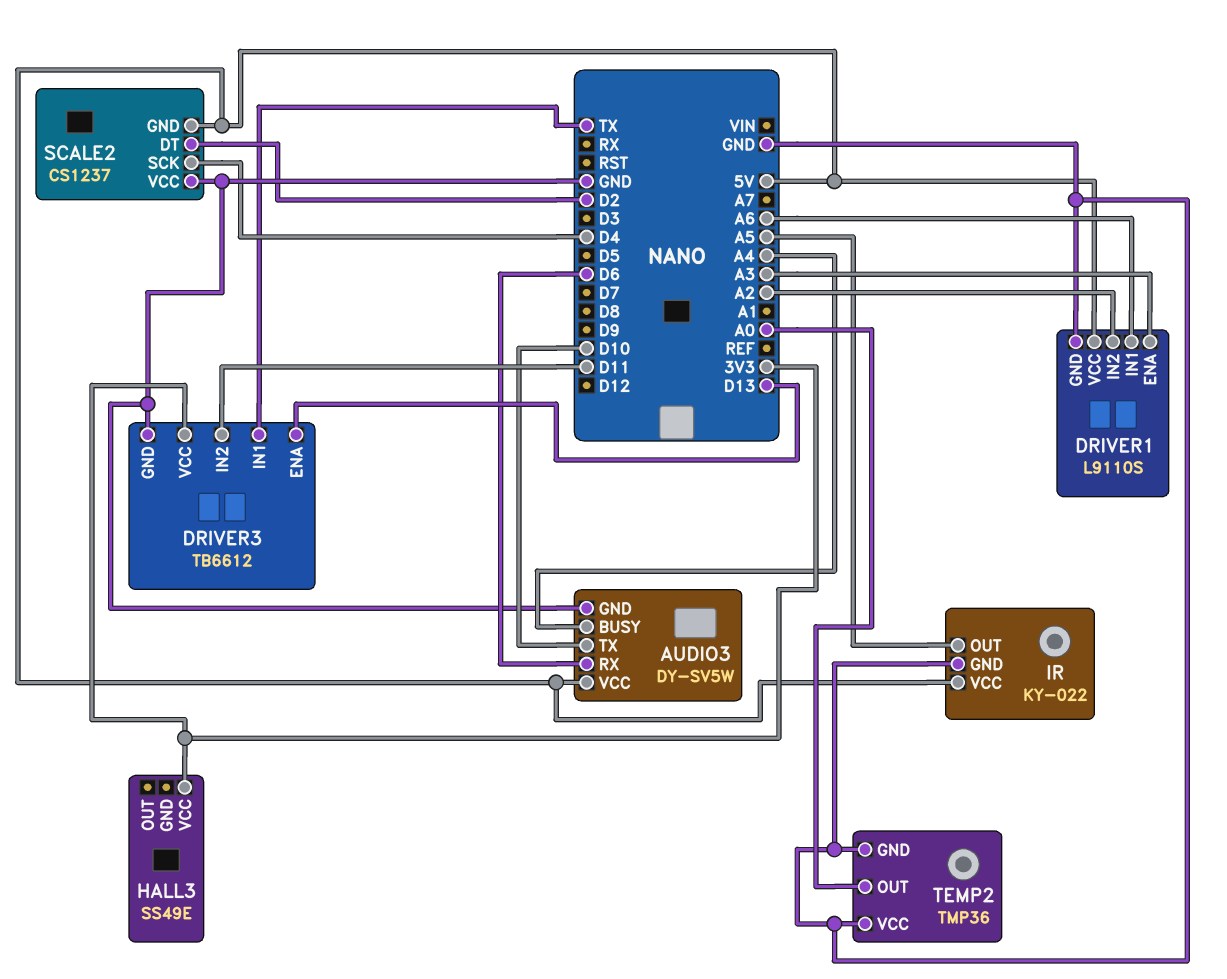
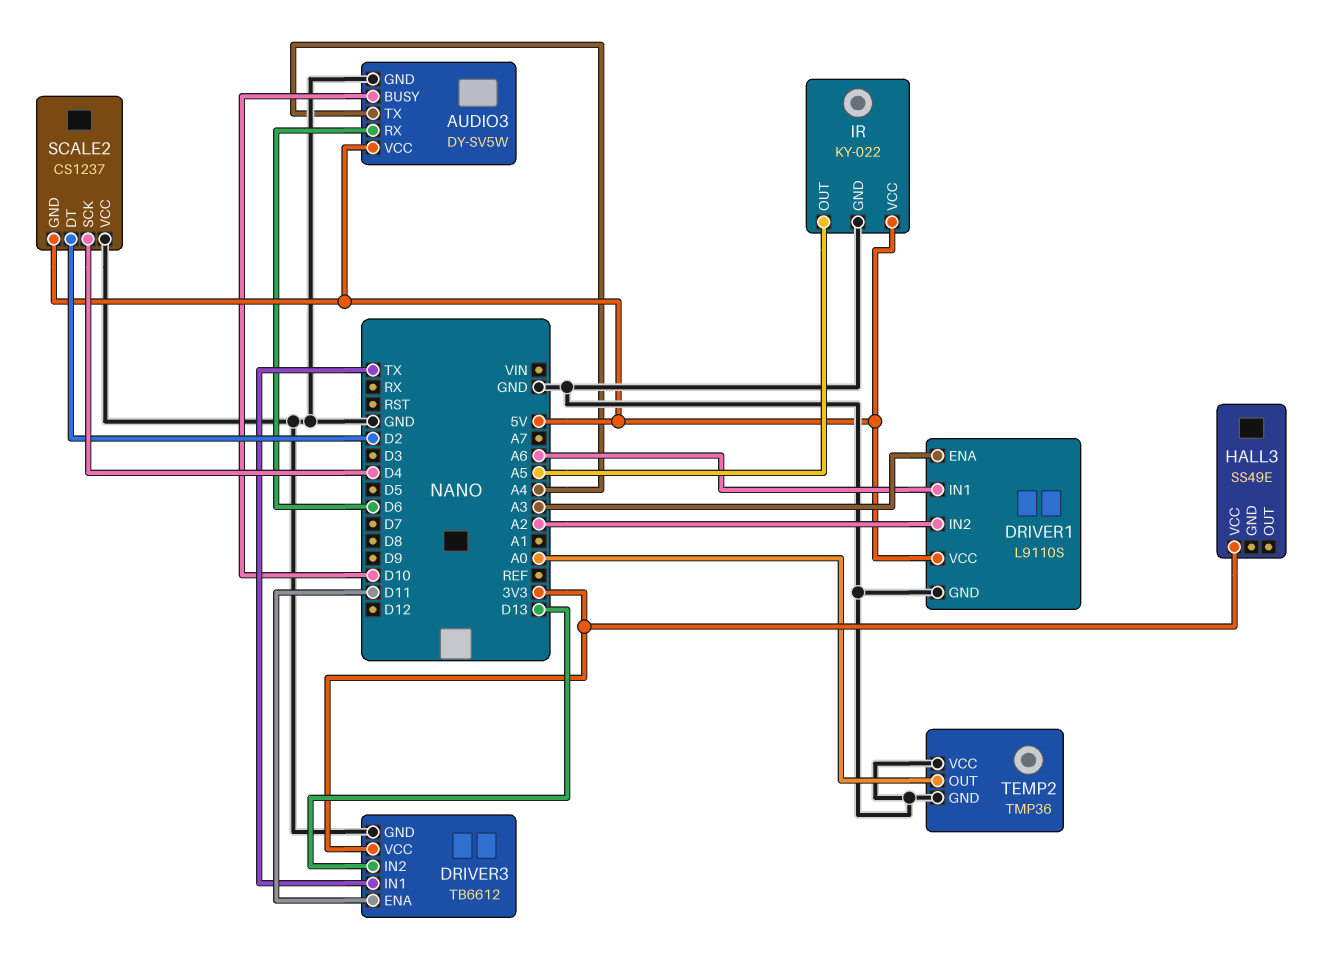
AUDIO3 pin BUSY: A4 -> D10
AUDIO3 pin TX: D10 -> A4
DRIVER3 pin ENA: D13 -> D11
DRIVER3 pin IN2: D11 -> D13

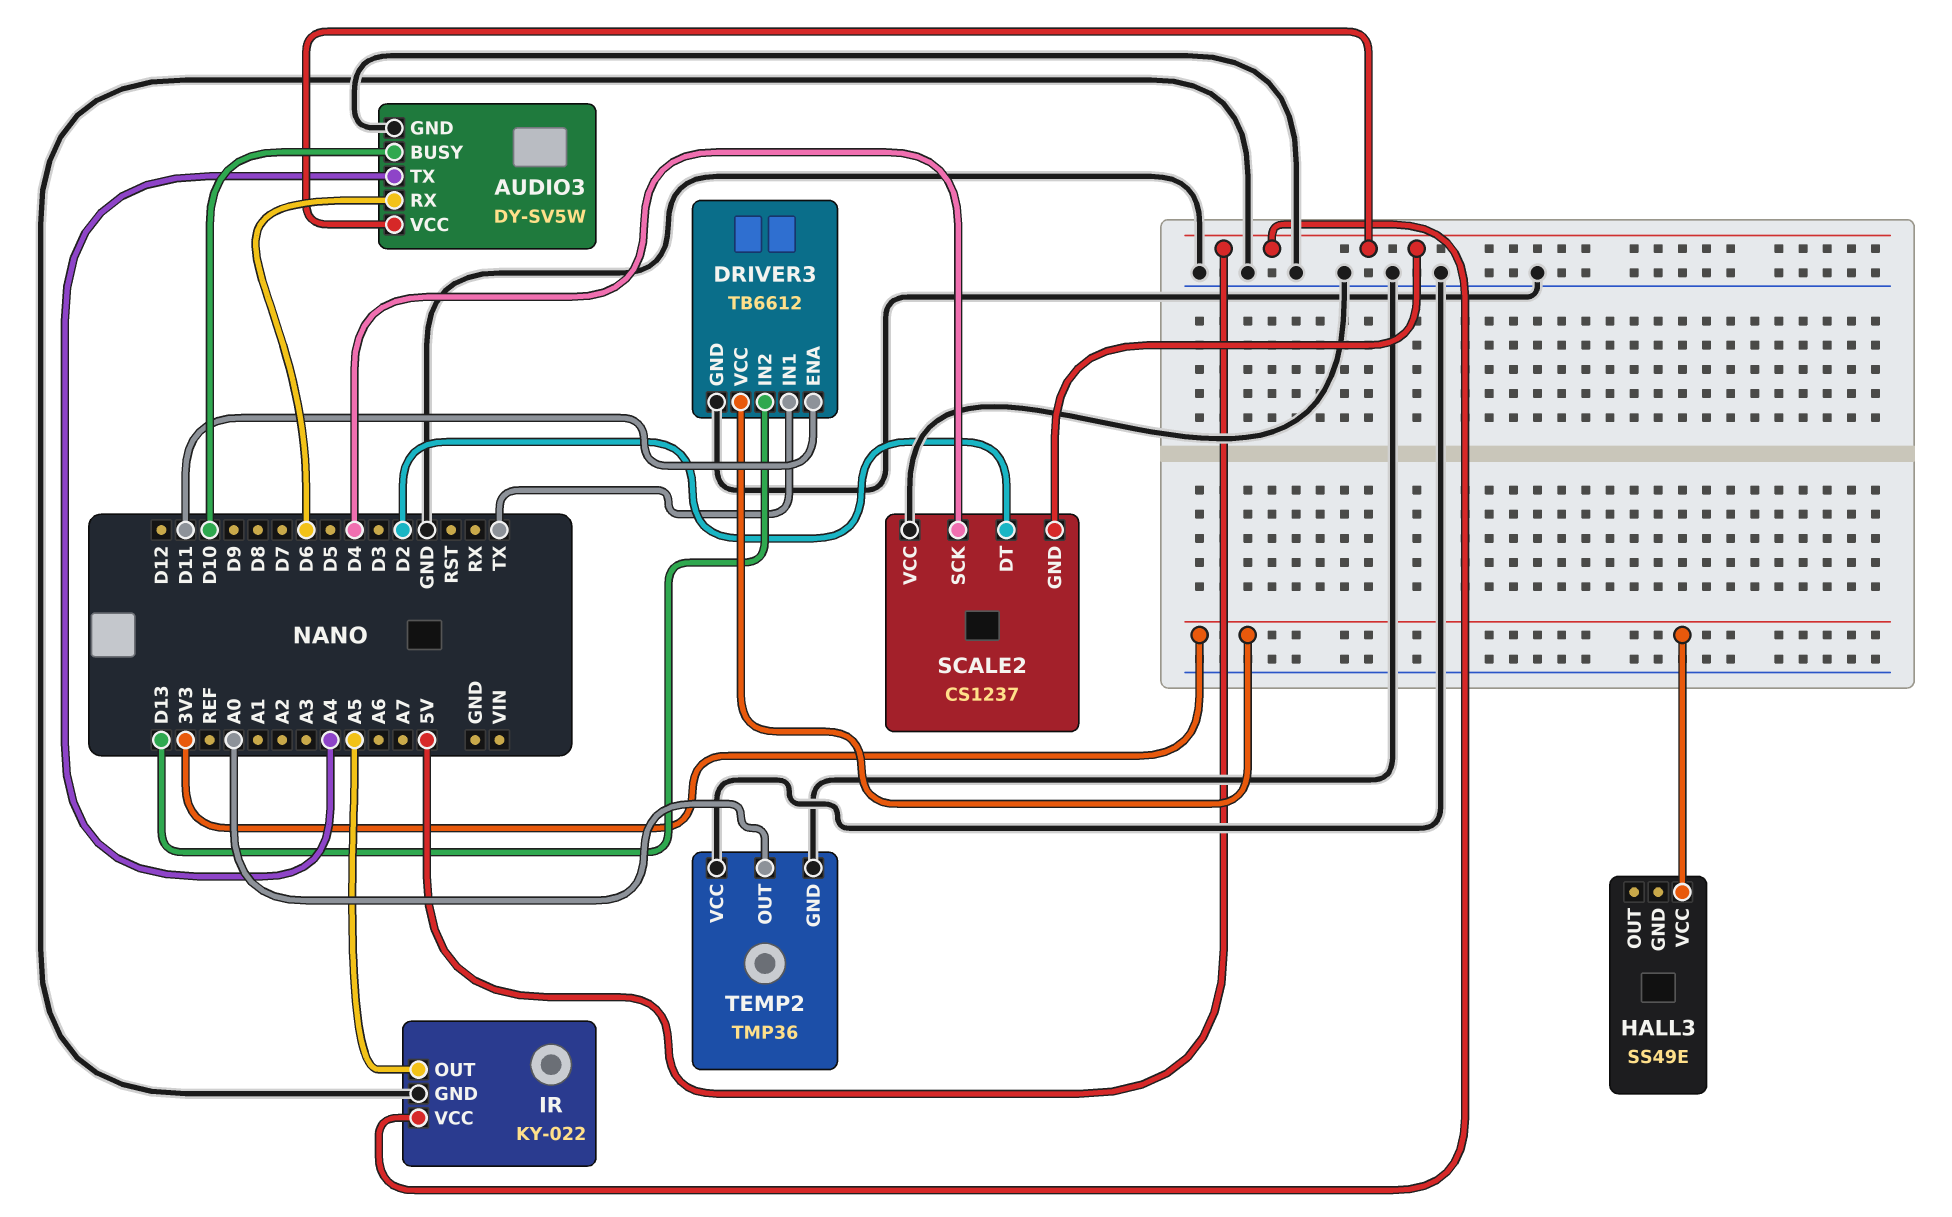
DRIVER1: L9110S -> none
DRIVER1 pin ENA: A3 -> none
DRIVER1 pin GND: GND -> none
DRIVER1 pin IN1: A6 -> none
DRIVER1 pin IN2: A2 -> none
DRIVER1 pin VCC: 5V -> none

